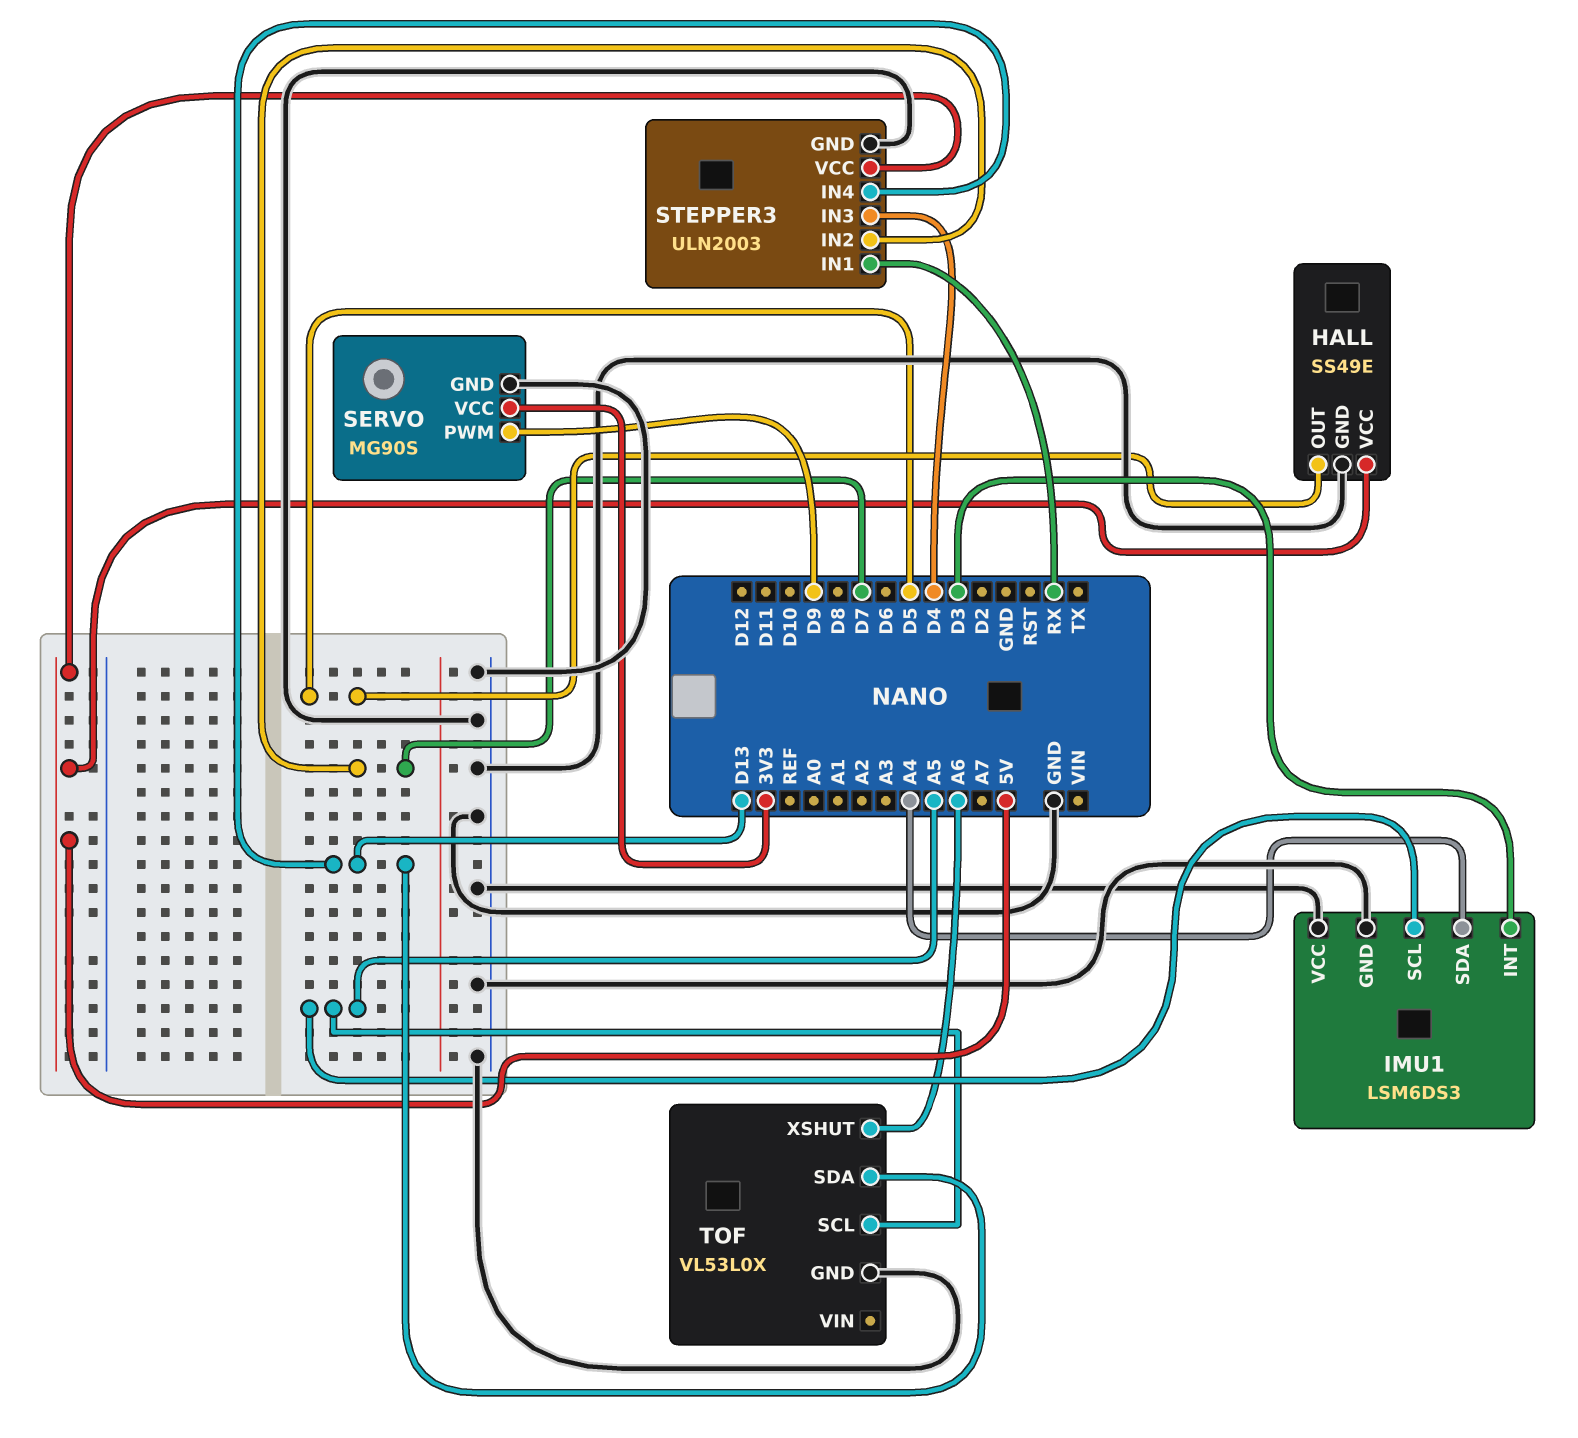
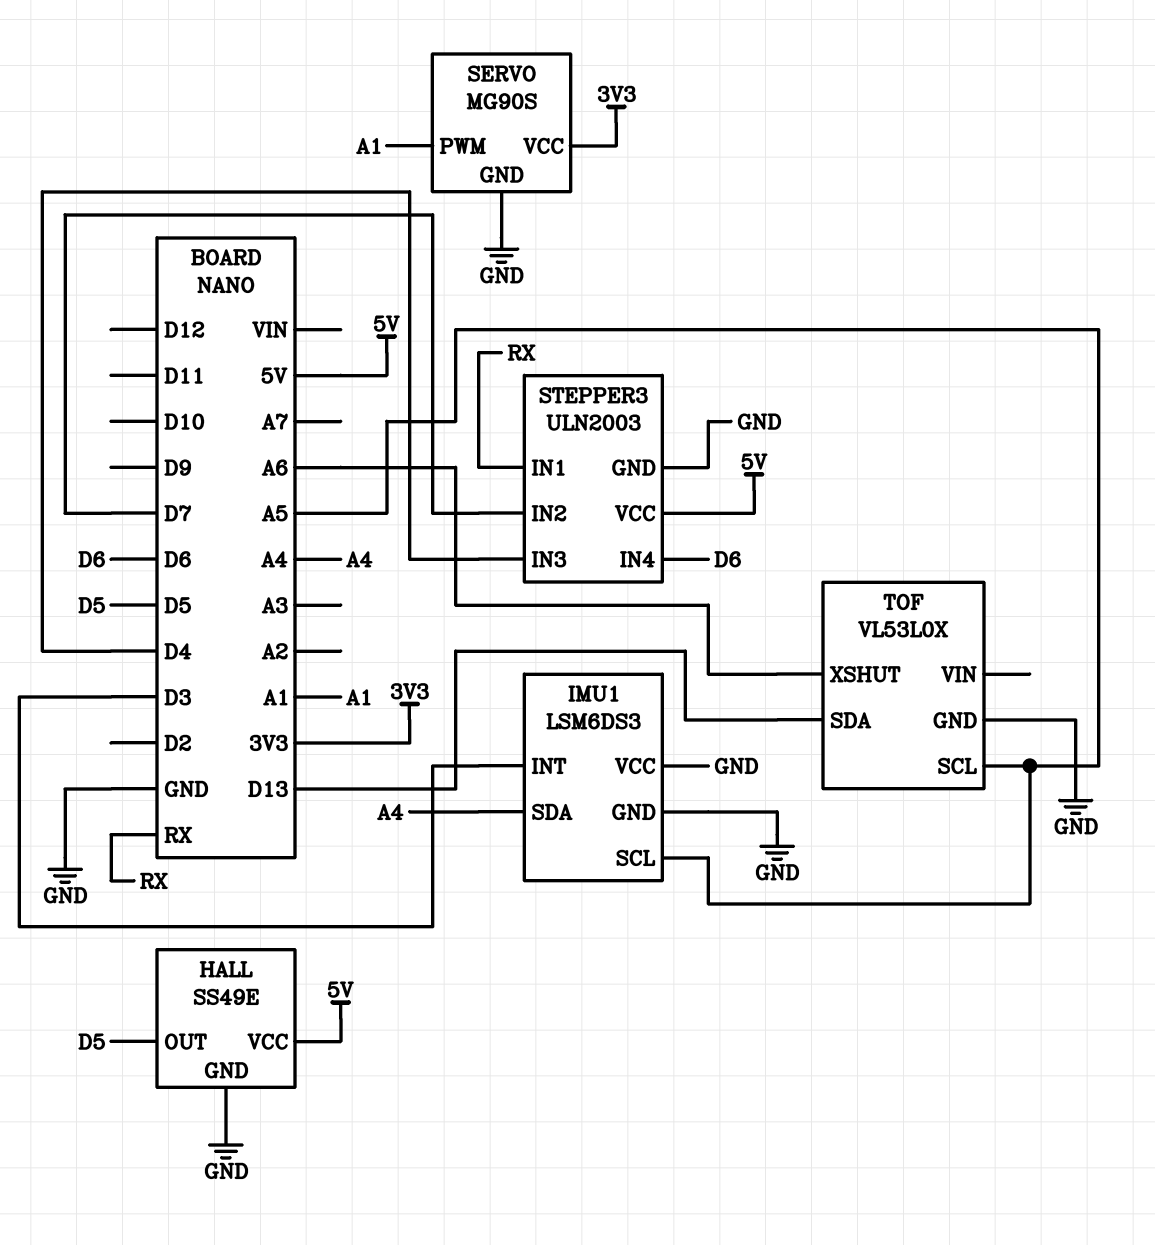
SERVO pin PWM: D9 -> A1
STEPPER3 pin IN4: D13 -> D6

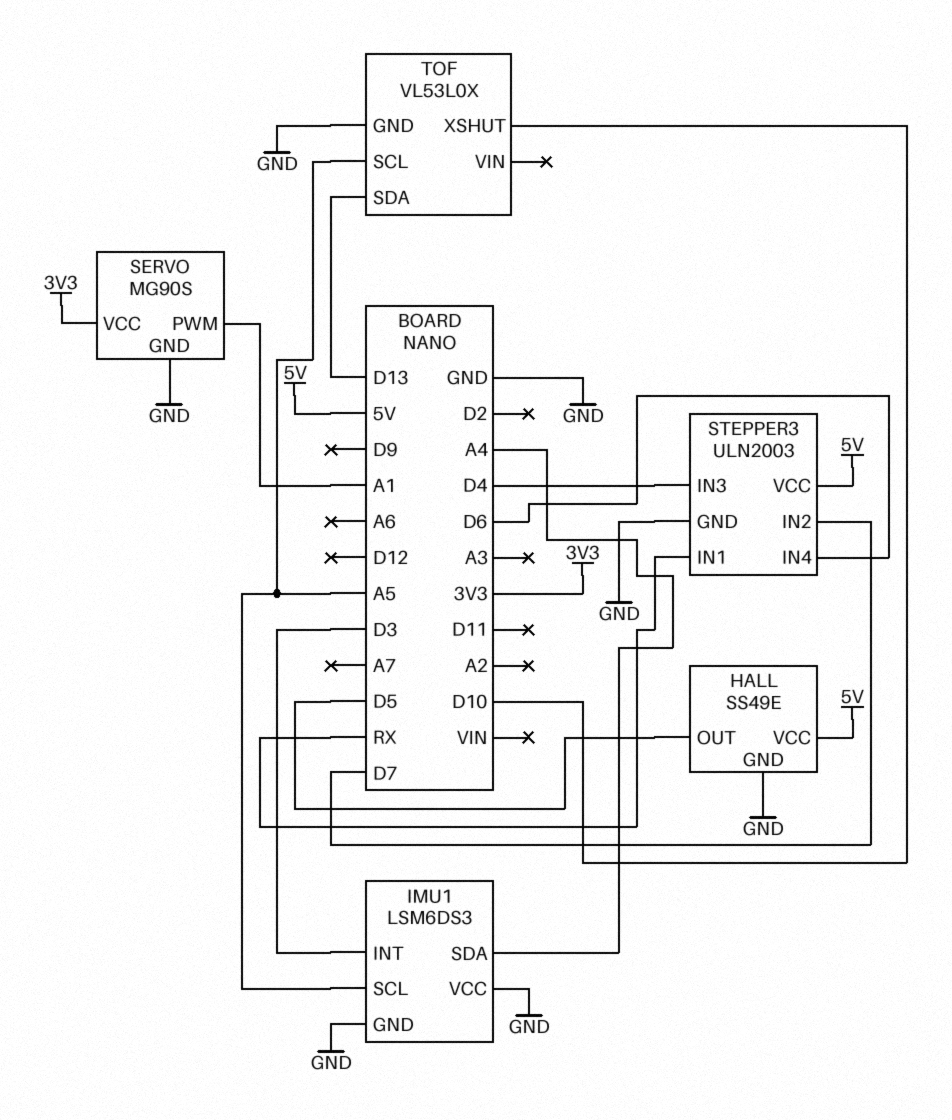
TOF pin XSHUT: A6 -> D10

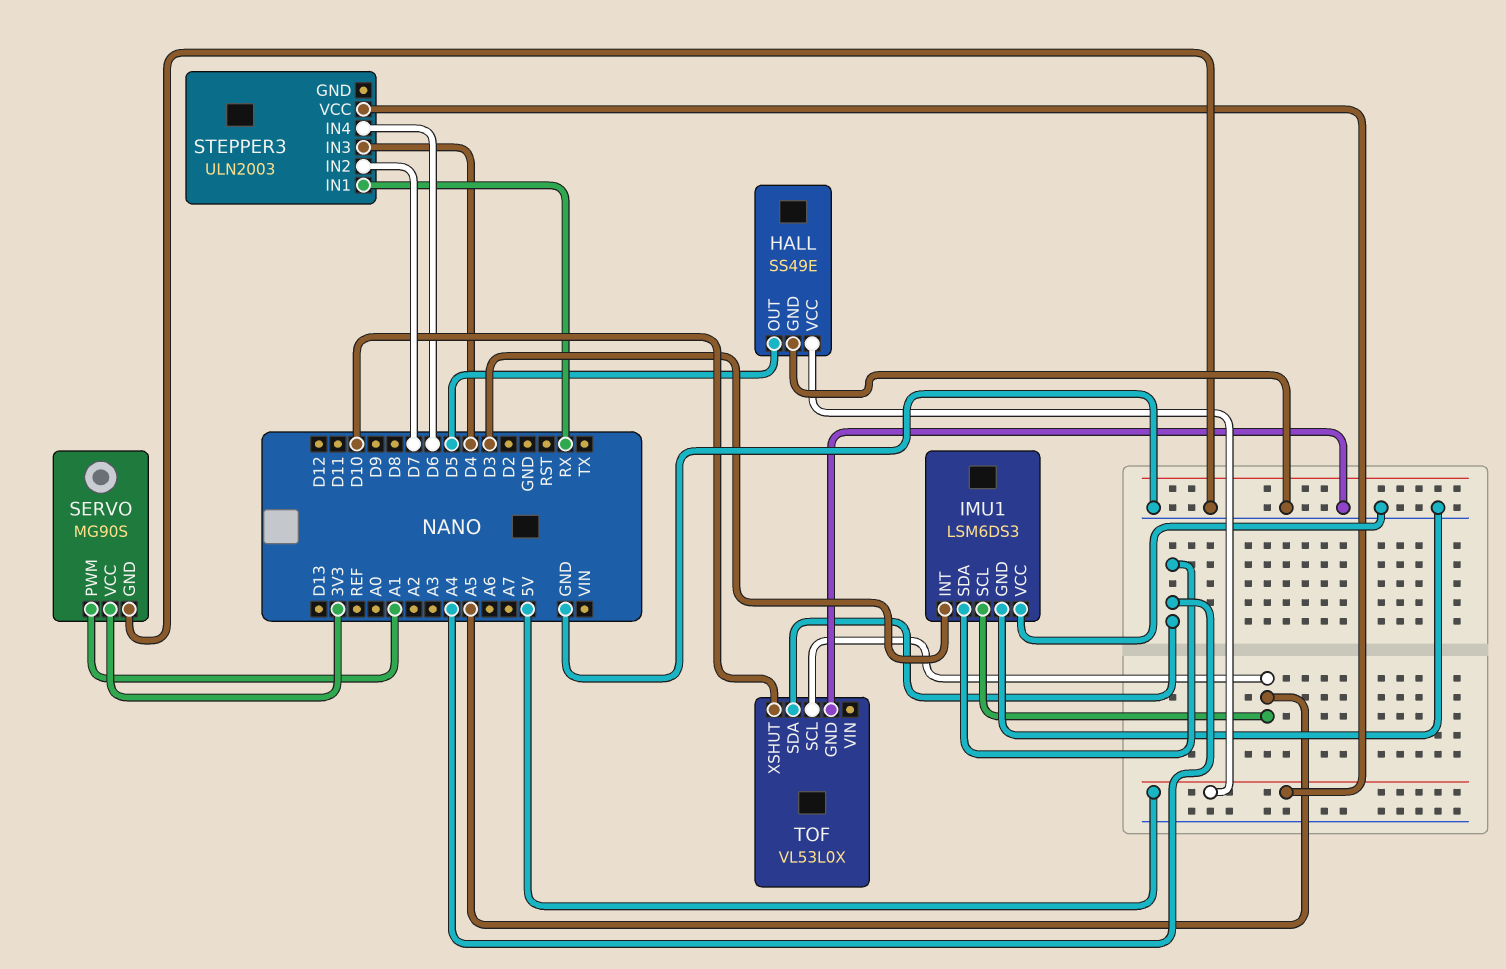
STEPPER3 pin GND: GND -> none
TOF pin SDA: D13 -> A4

